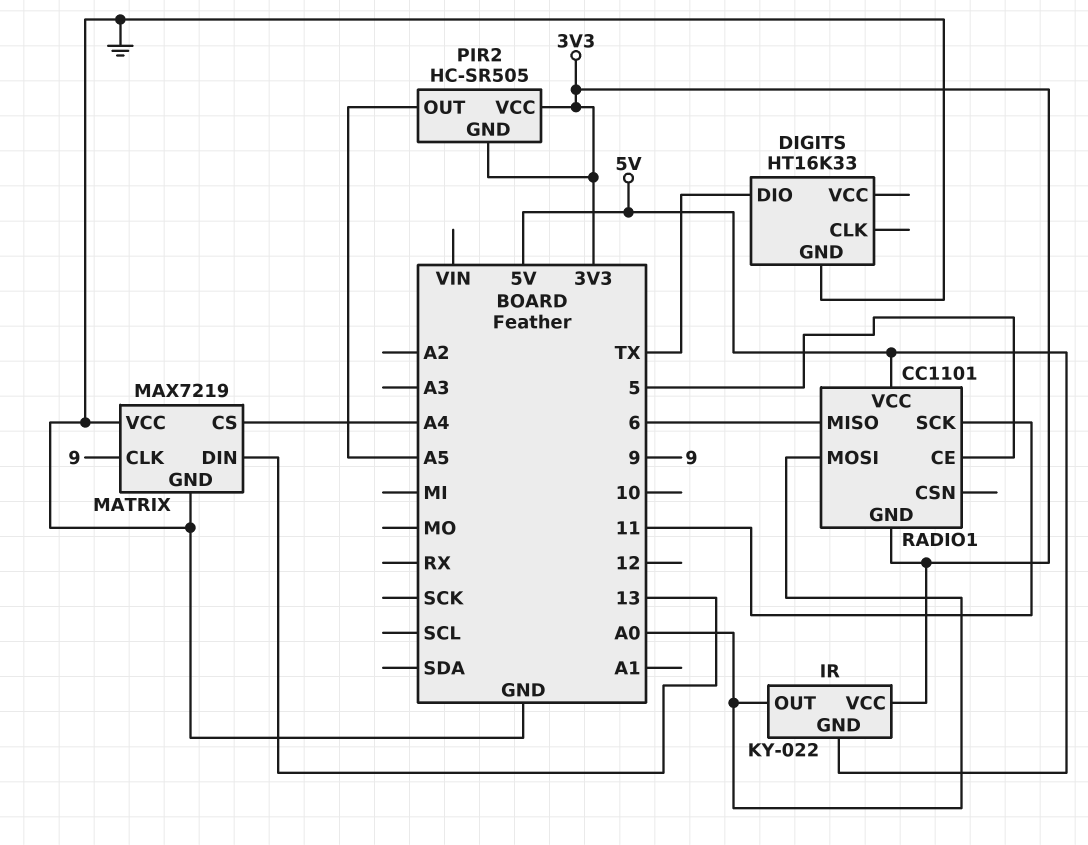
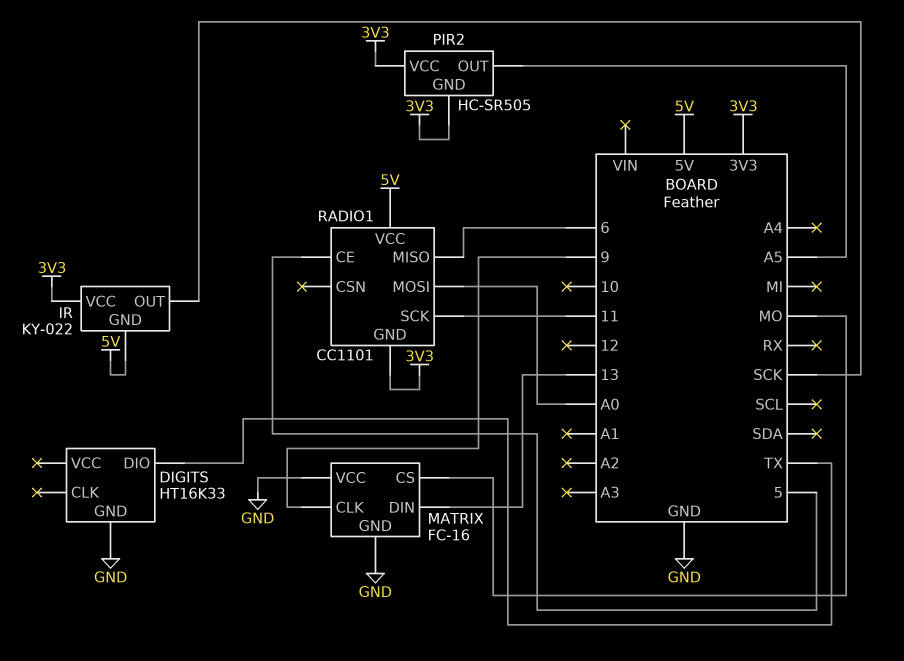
IR pin OUT: A0 -> SCK
MATRIX: MAX7219 -> FC-16
MATRIX pin CS: A4 -> MO

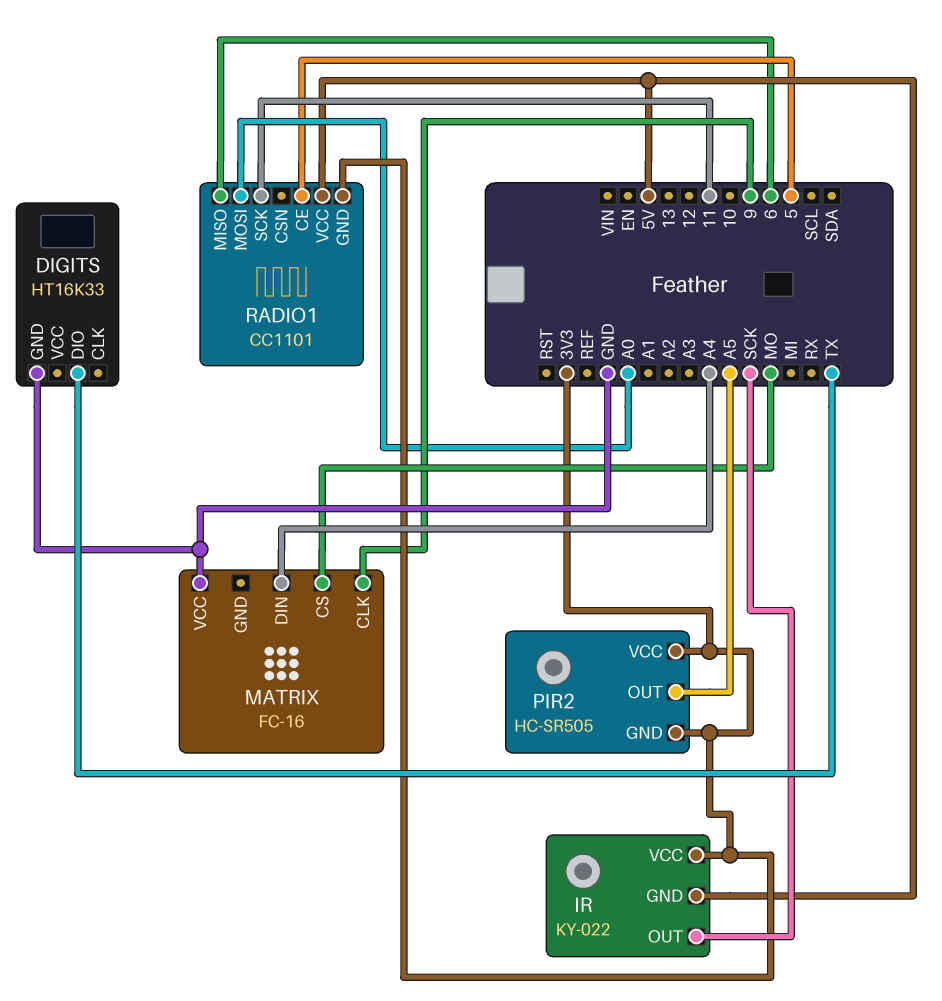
MATRIX pin DIN: 13 -> A4
MATRIX pin GND: GND -> none

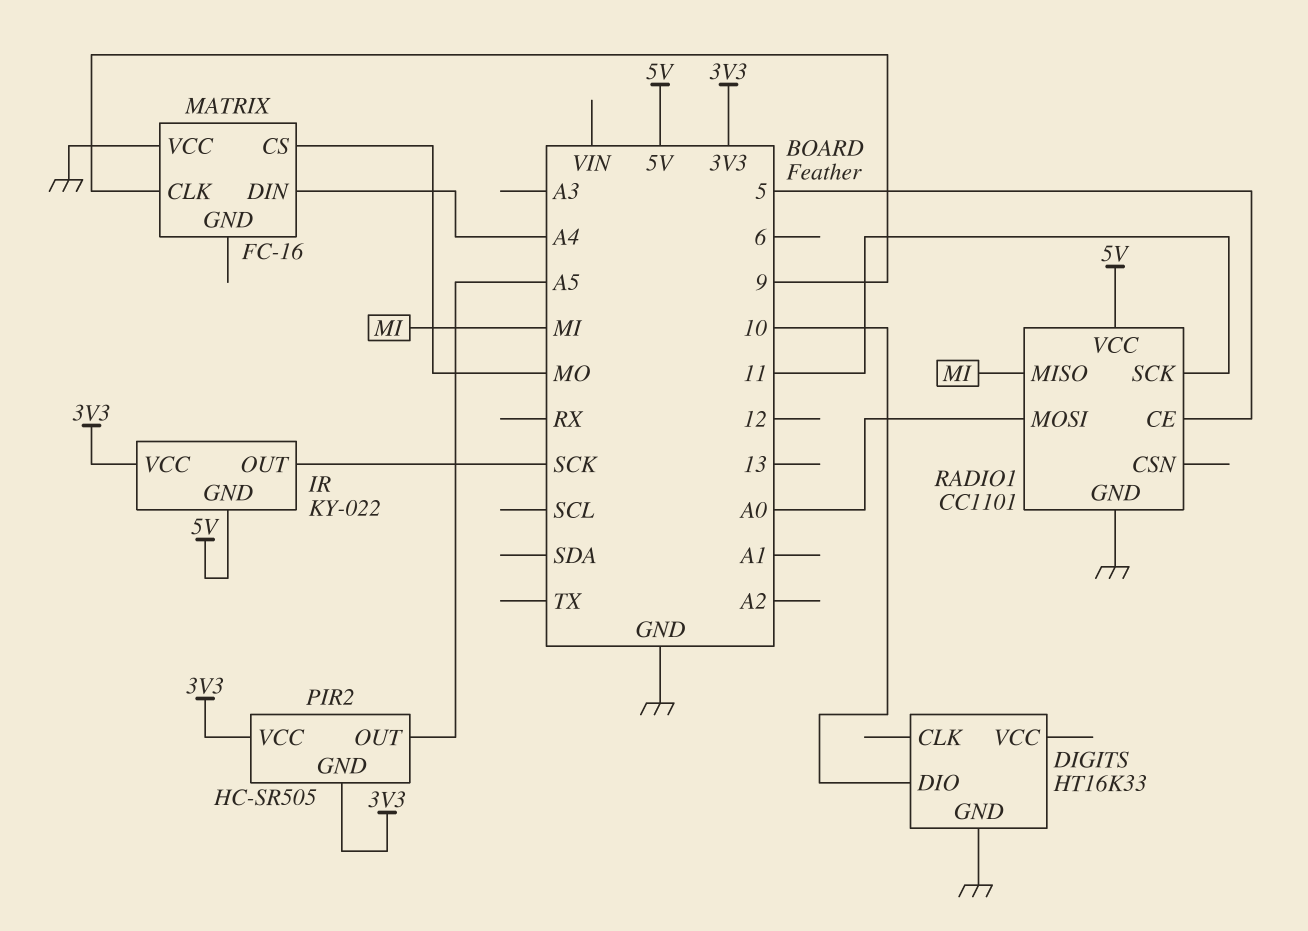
DIGITS pin DIO: TX -> 10
RADIO1 pin GND: 3V3 -> GND
RADIO1 pin MISO: 6 -> MI

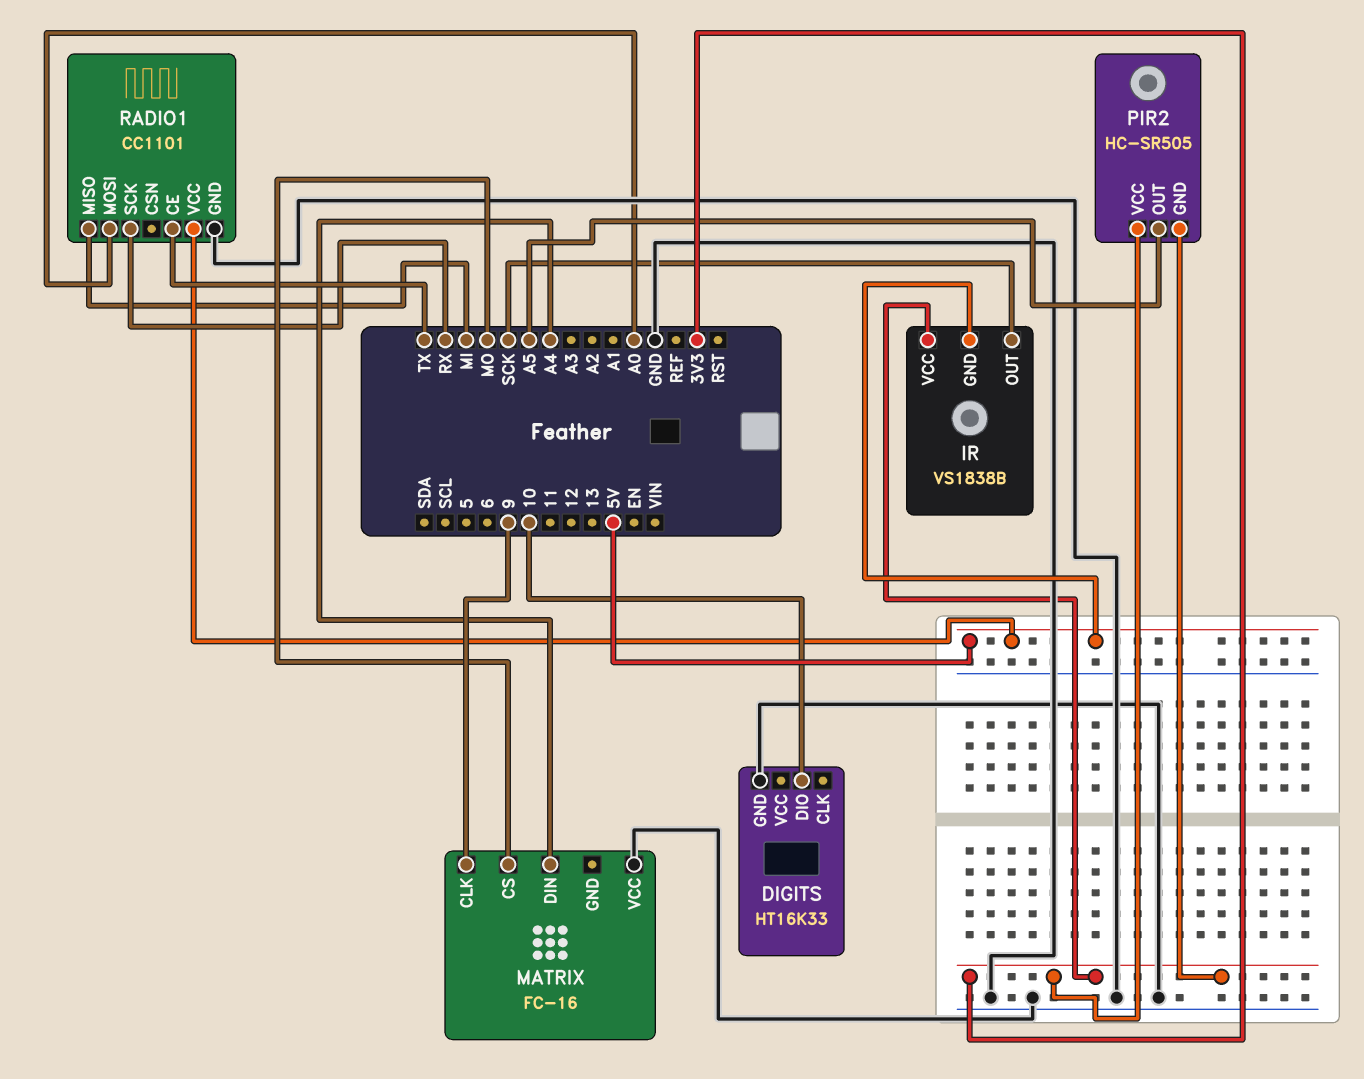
IR: KY-022 -> VS1838B
RADIO1 pin CE: 5 -> TX
RADIO1 pin SCK: 11 -> RX

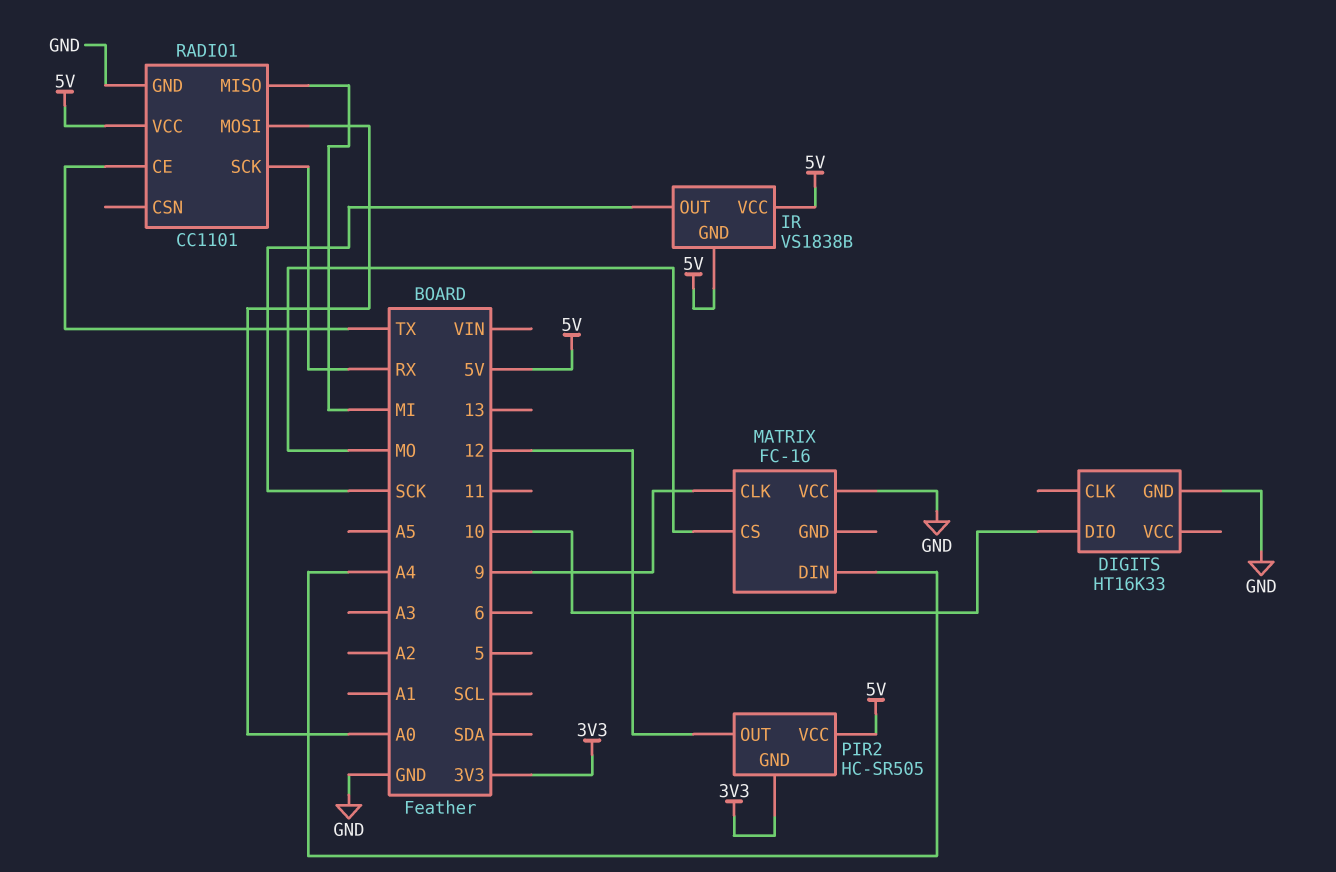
IR pin VCC: 3V3 -> 5V
PIR2 pin OUT: A5 -> 12
PIR2 pin VCC: 3V3 -> 5V

